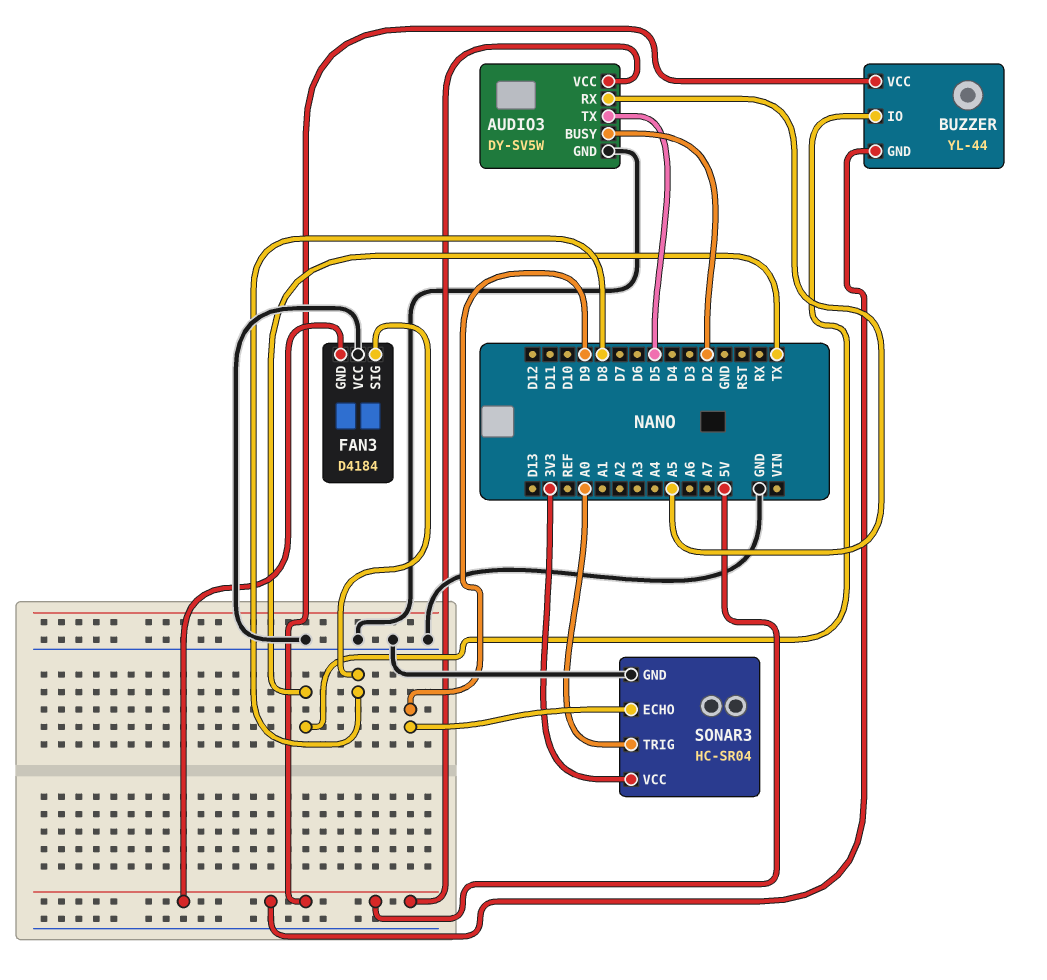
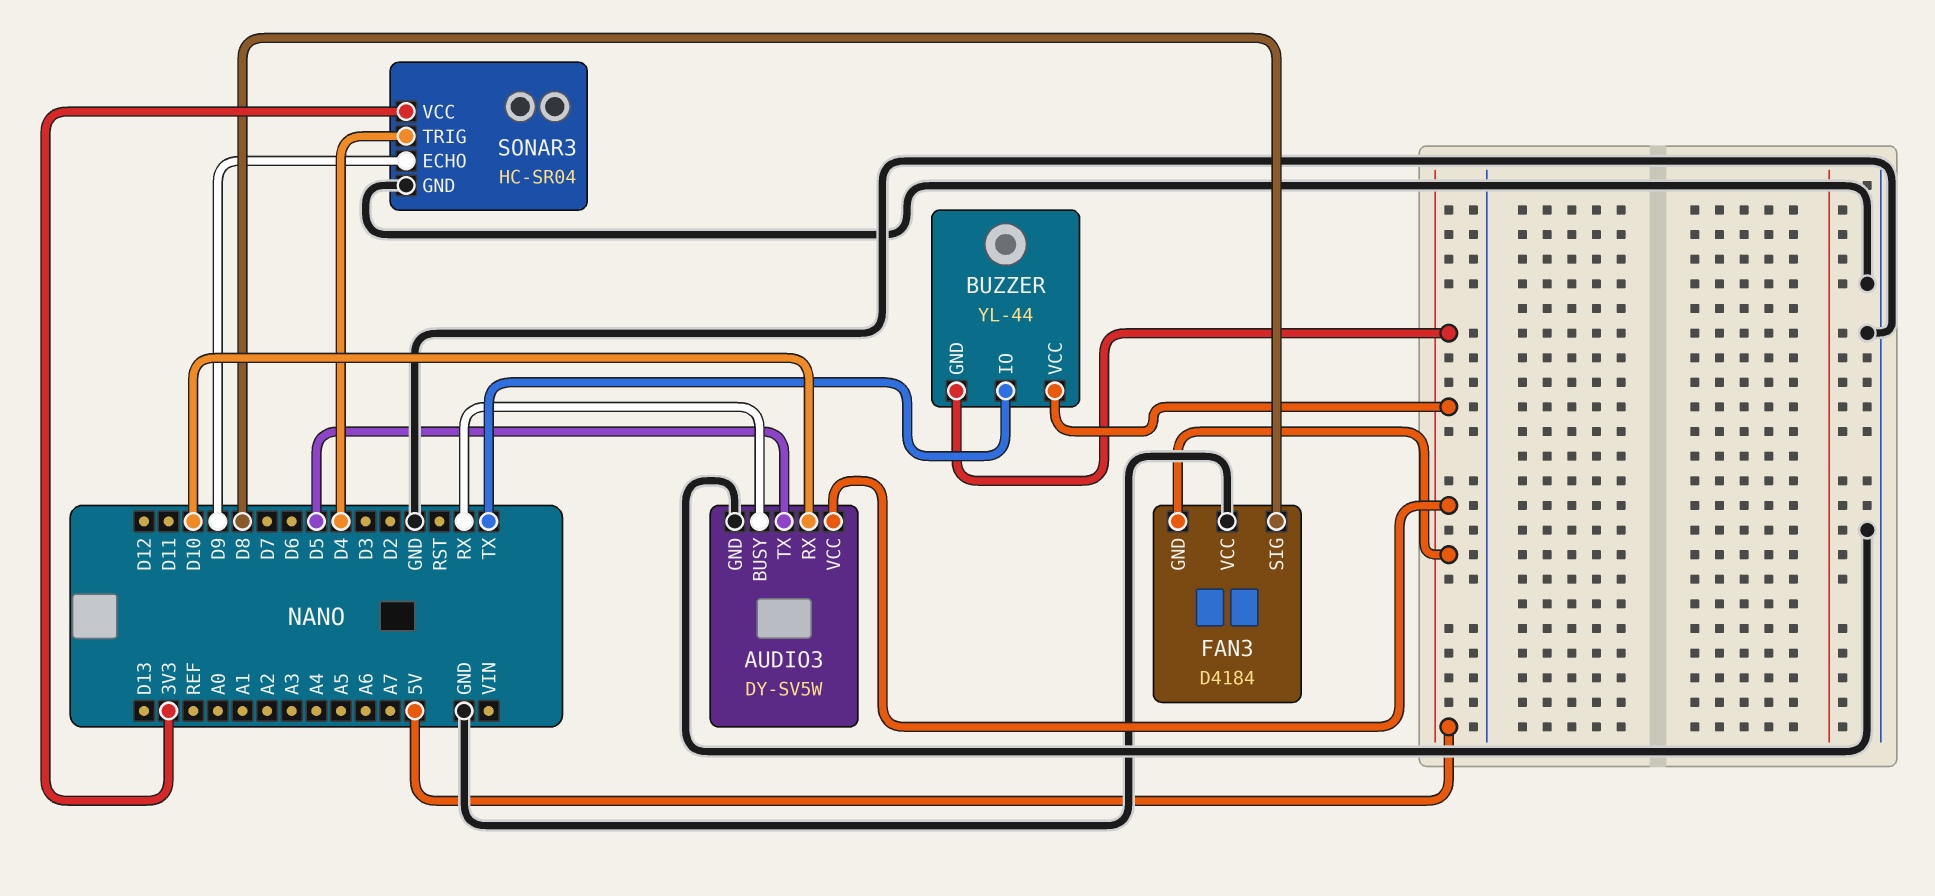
AUDIO3 pin BUSY: D2 -> RX
AUDIO3 pin RX: A5 -> D10
SONAR3 pin TRIG: A0 -> D4

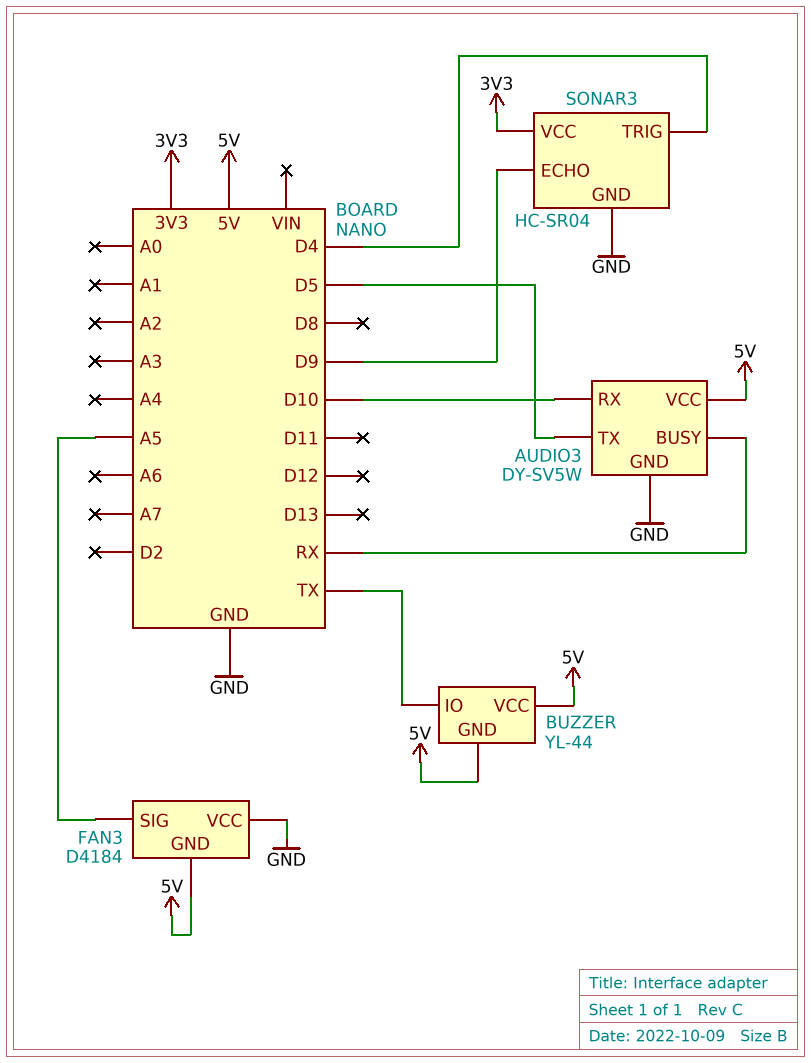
FAN3 pin SIG: D8 -> A5

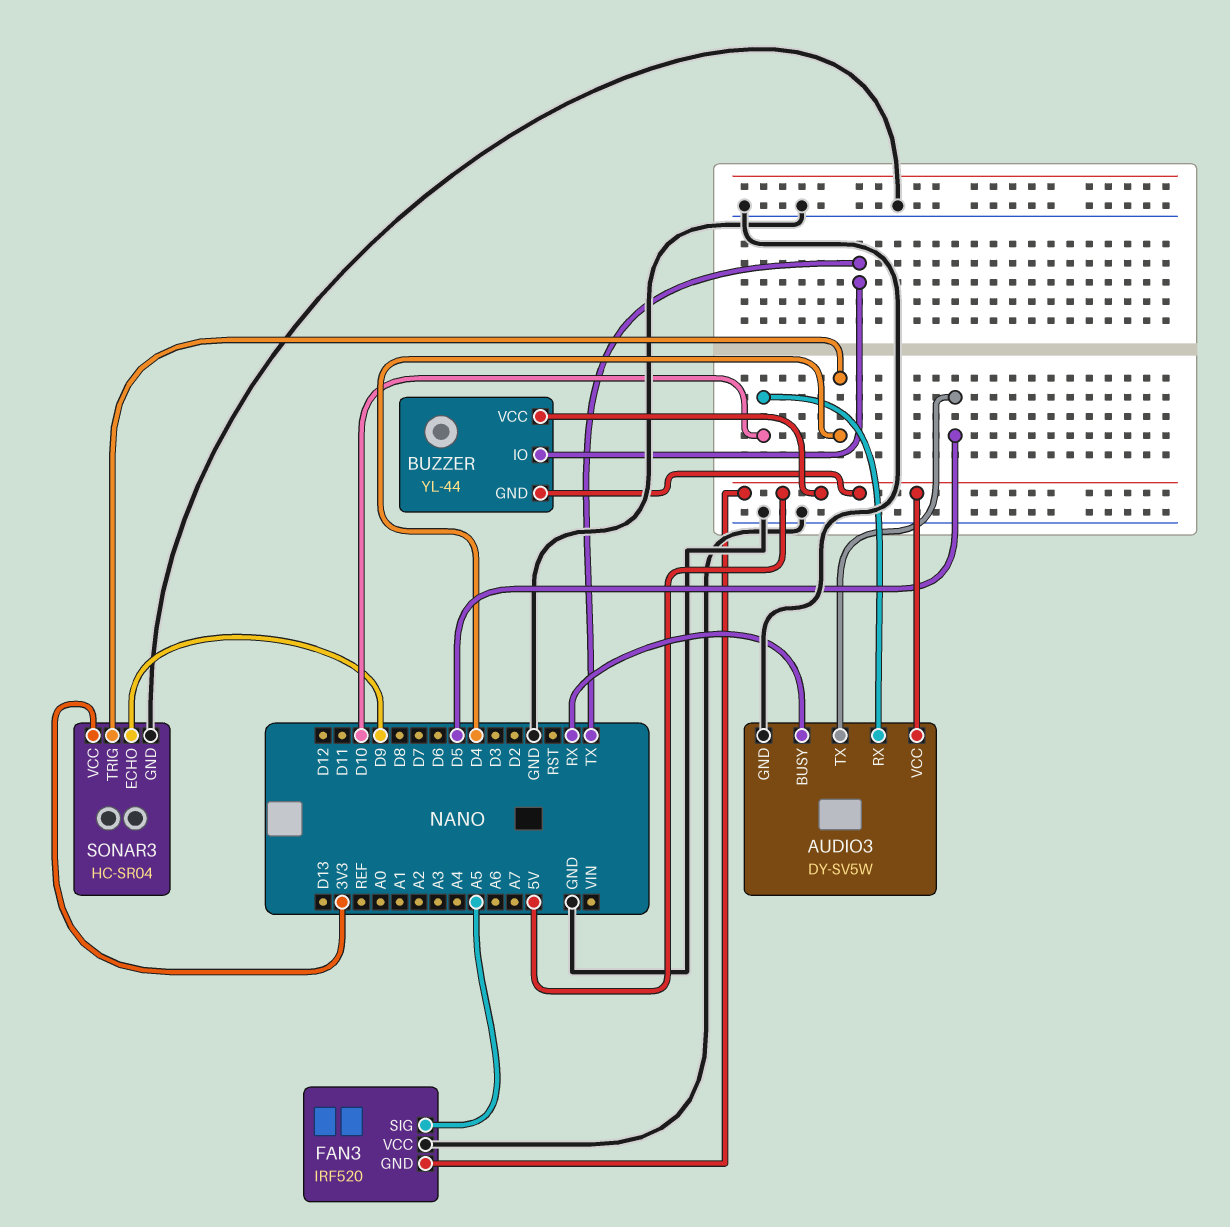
FAN3: D4184 -> IRF520

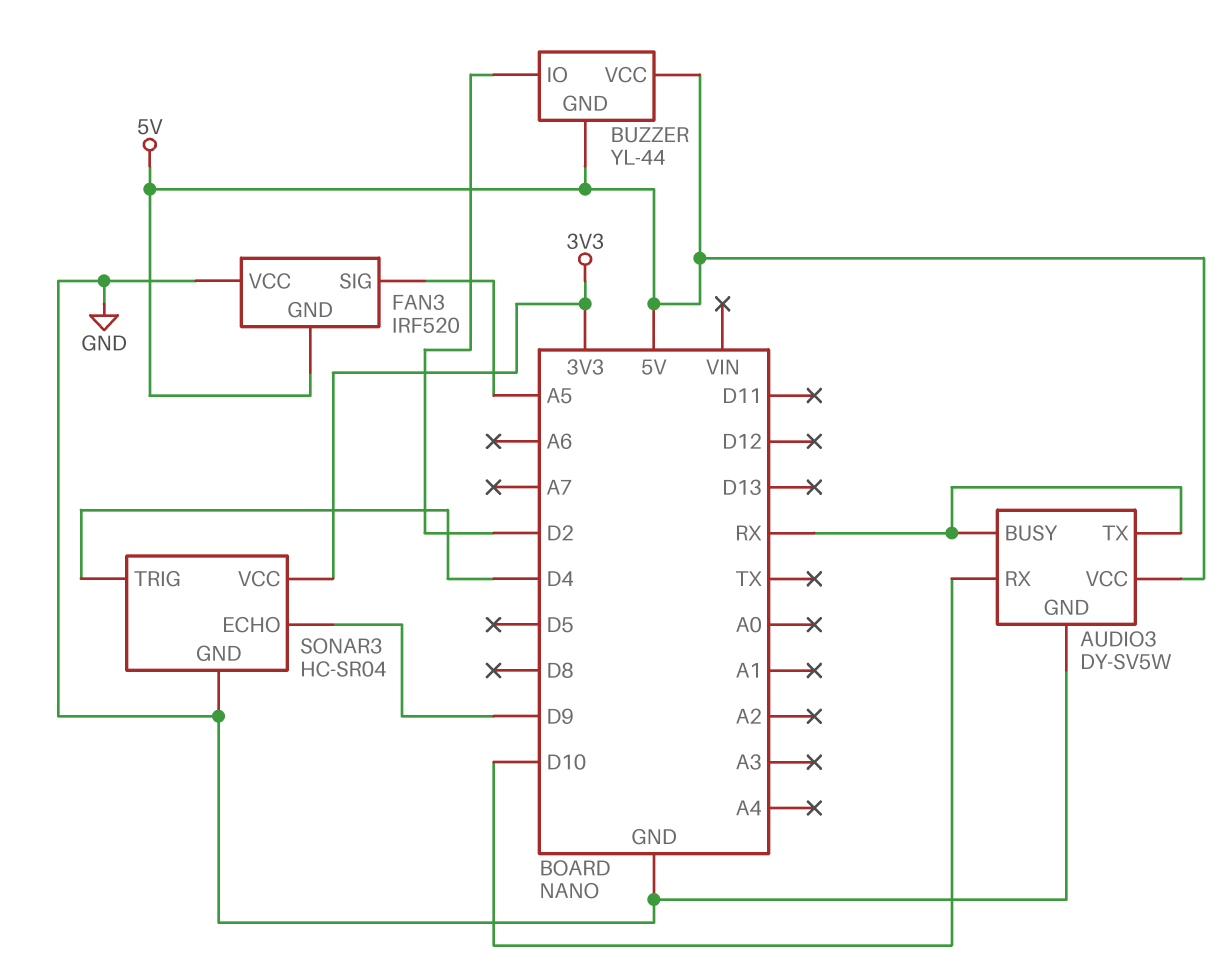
AUDIO3 pin TX: D5 -> RX
BUZZER pin IO: TX -> D2

